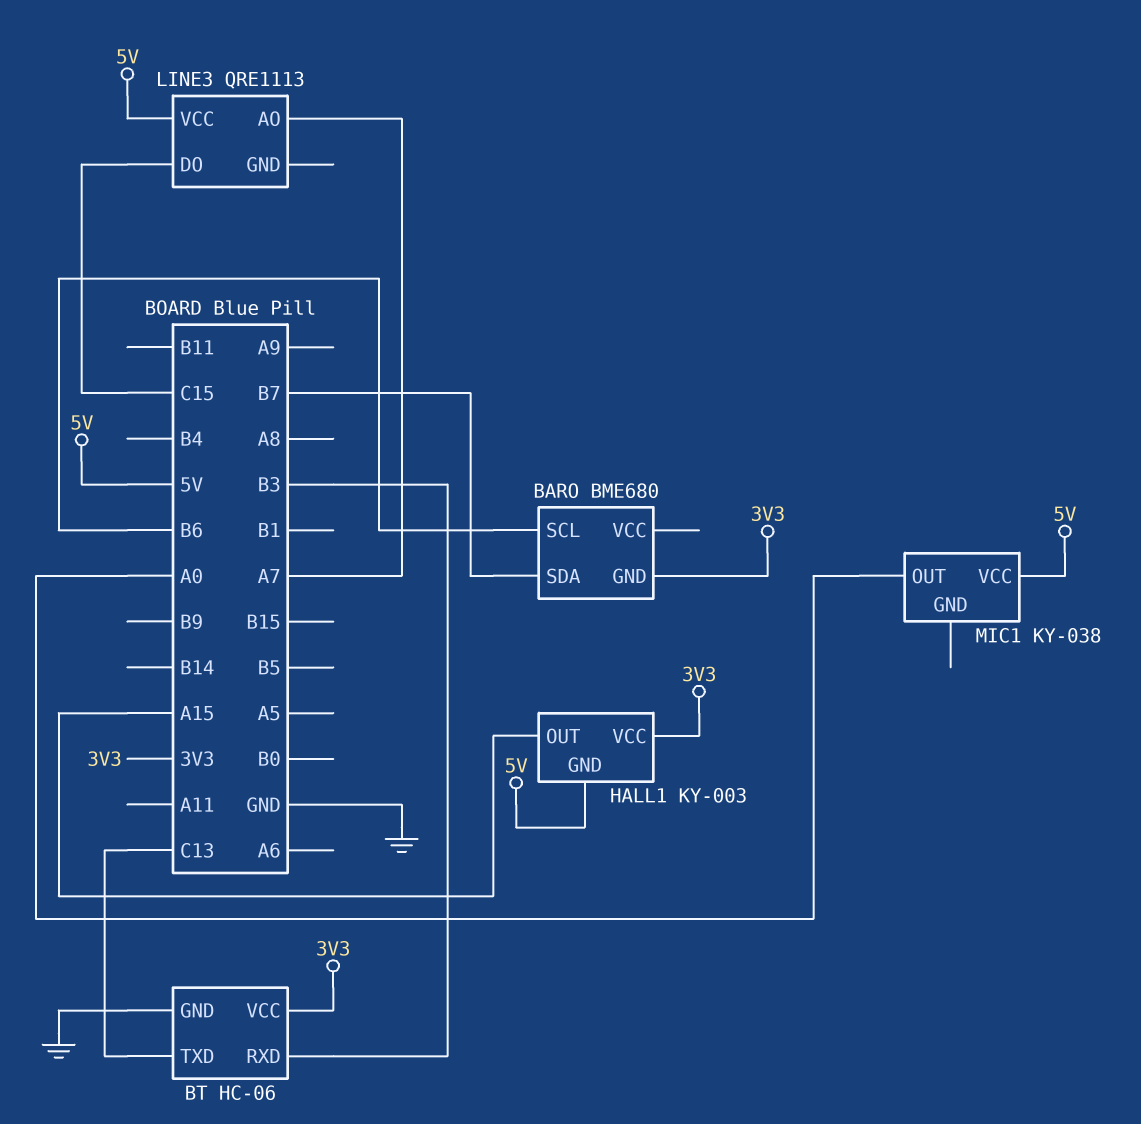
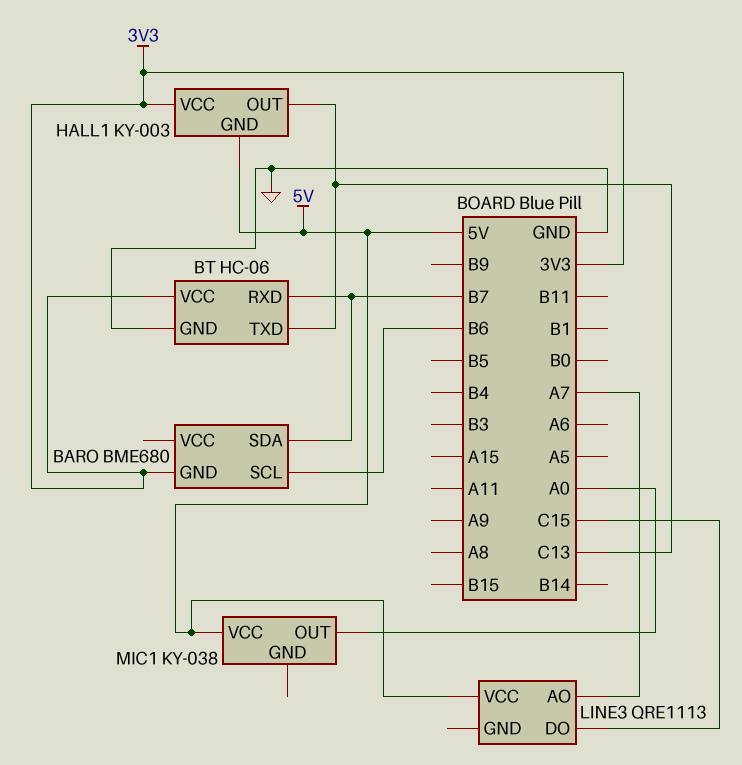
BT pin RXD: B3 -> B7
HALL1 pin OUT: A15 -> C13

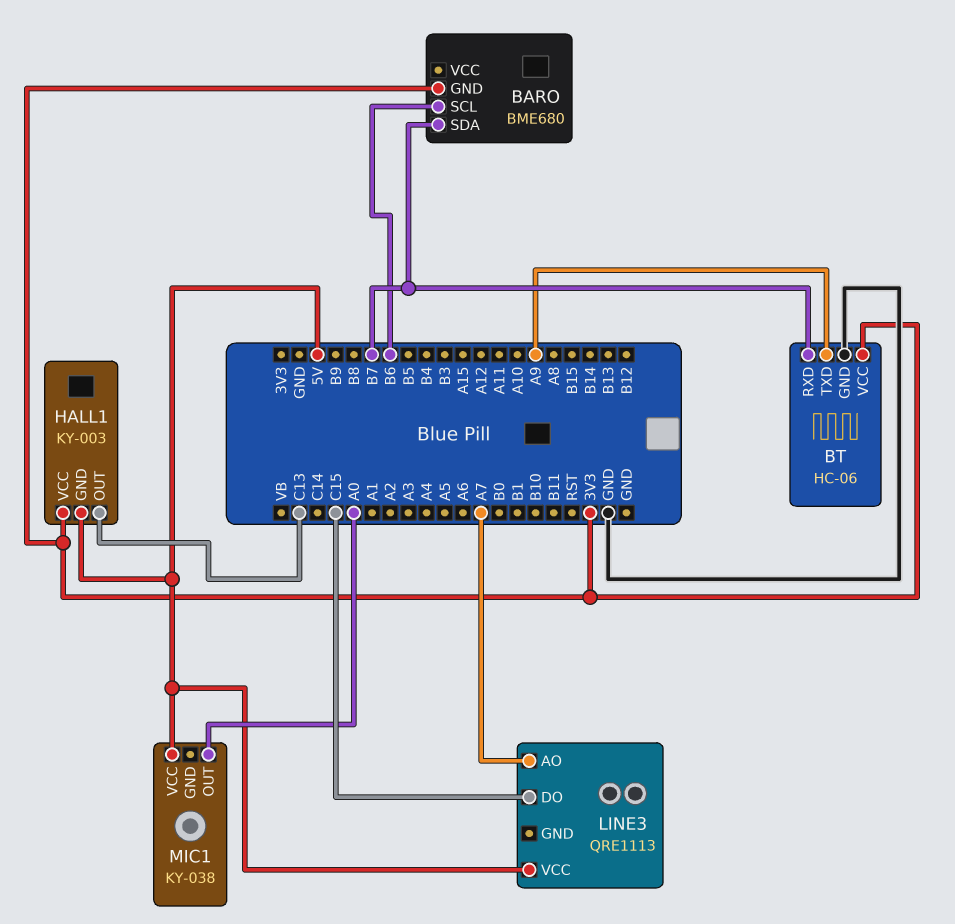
BT pin TXD: C13 -> A9

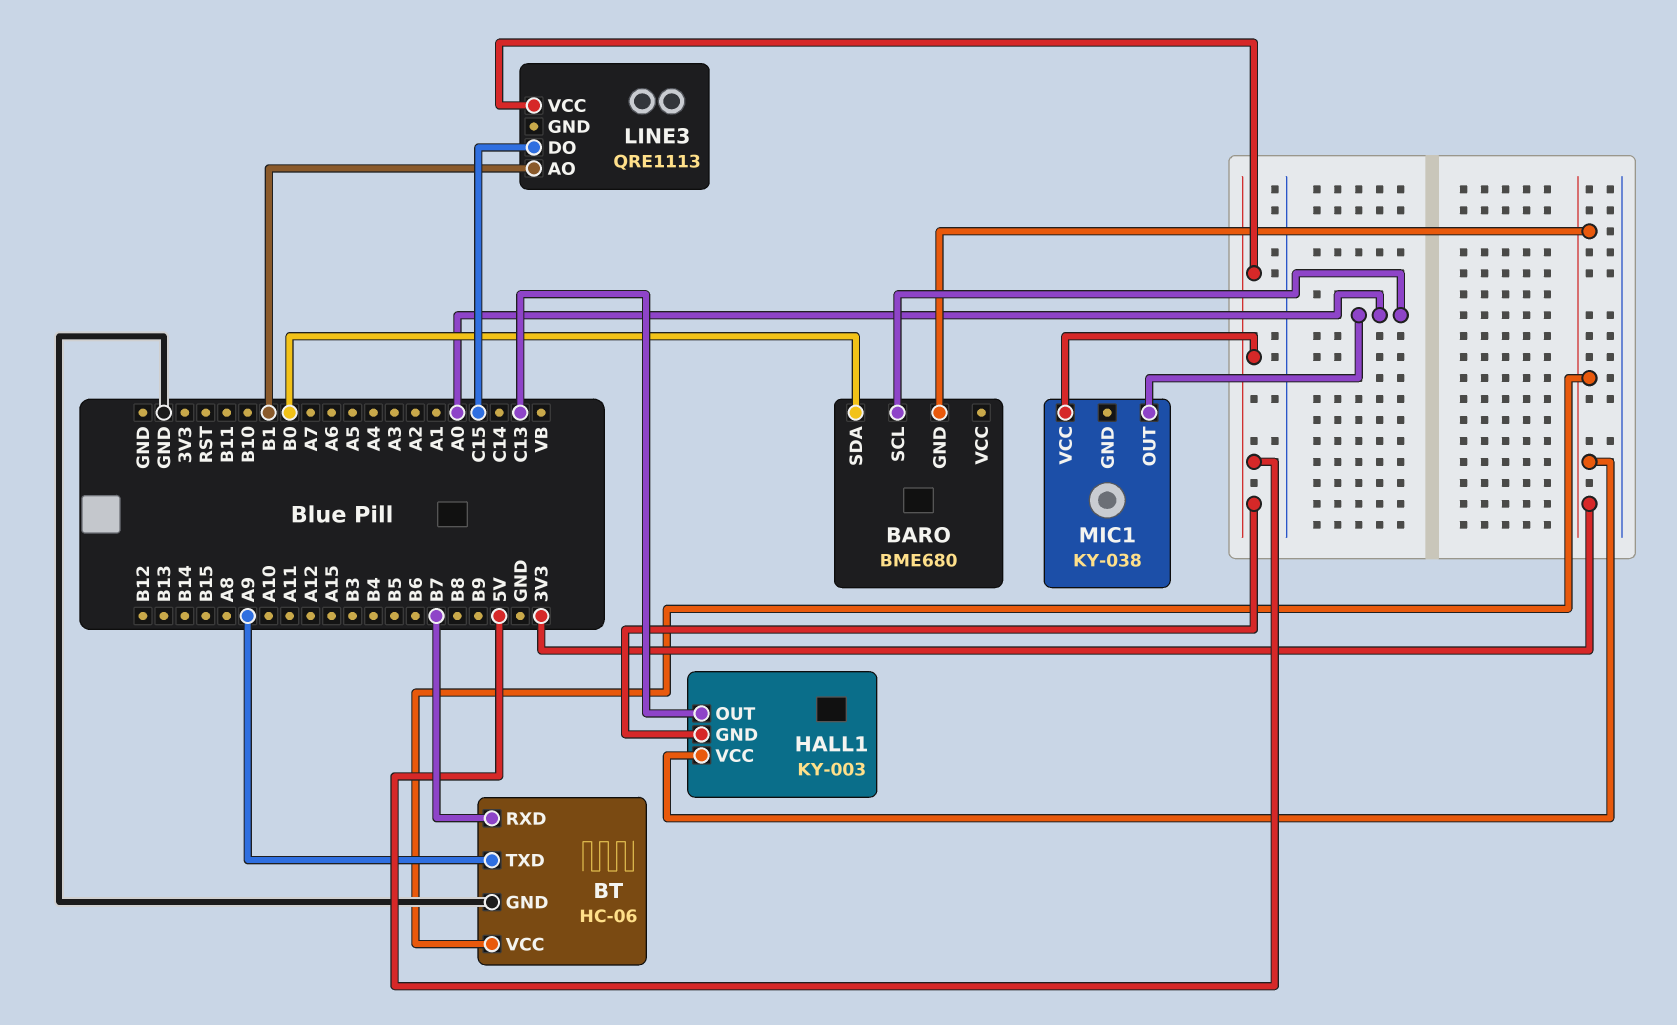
BARO pin SCL: B6 -> A0
BARO pin SDA: B7 -> B0
LINE3 pin AO: A7 -> B1

